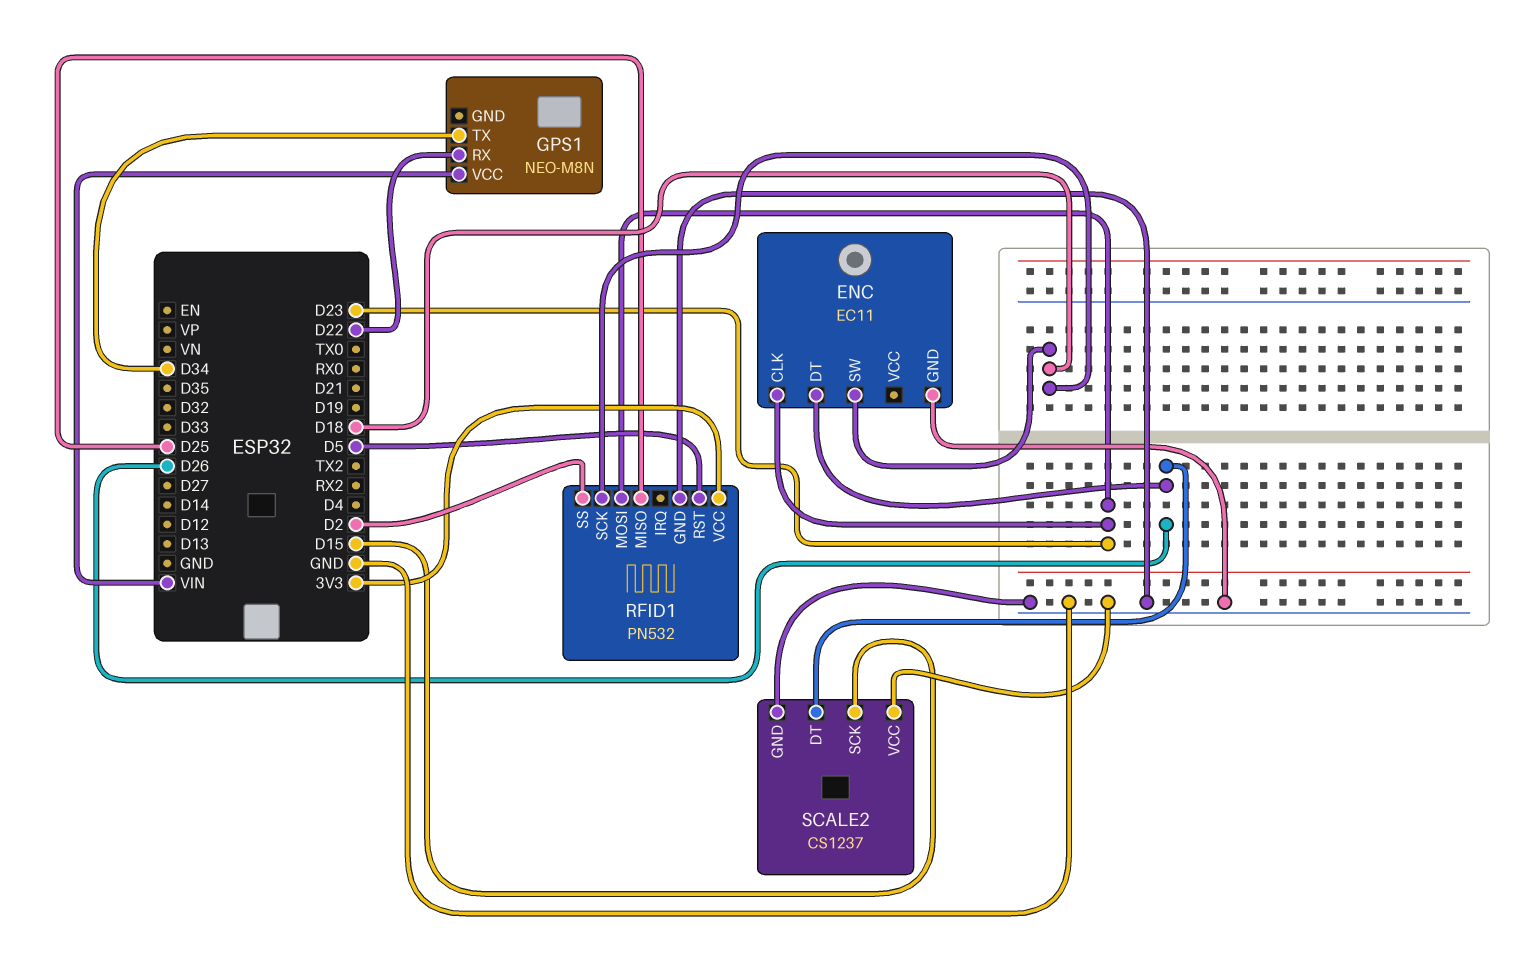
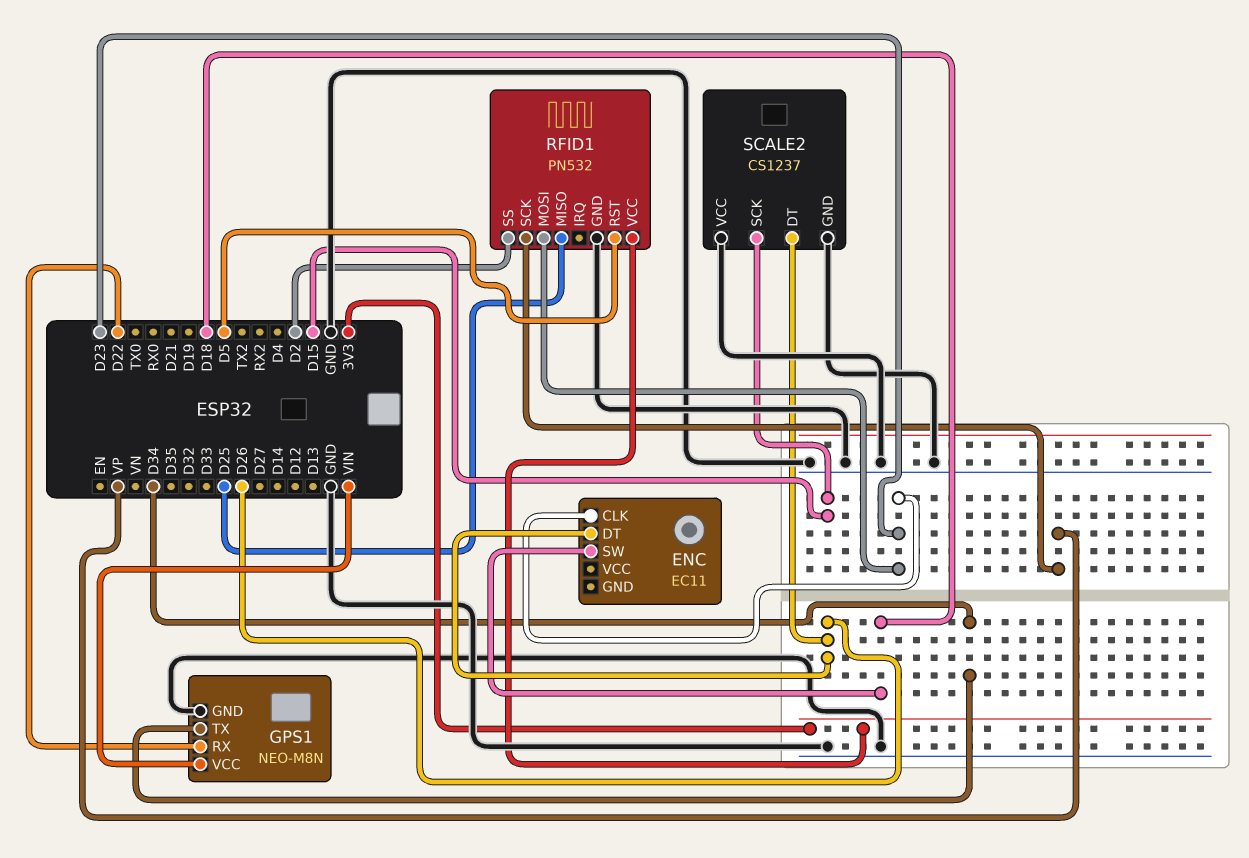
ENC pin GND: GND -> none
GPS1 pin GND: none -> GND
RFID1 pin SCK: D18 -> VP

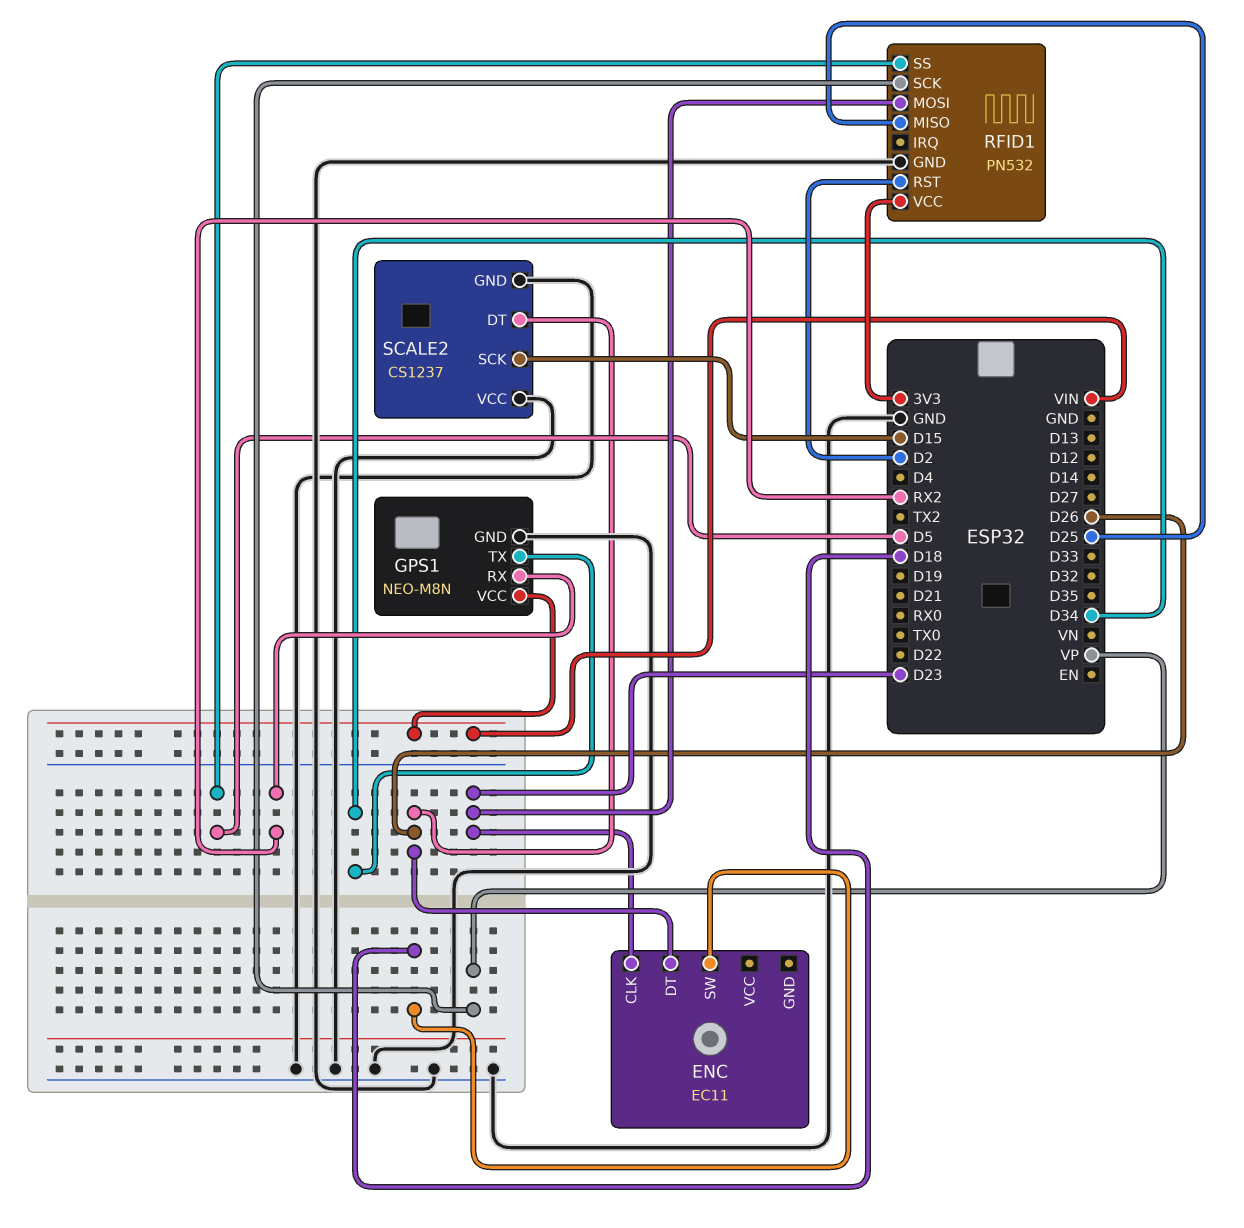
GPS1 pin RX: D22 -> RX2
RFID1 pin RST: D5 -> D2
RFID1 pin SS: D2 -> D5

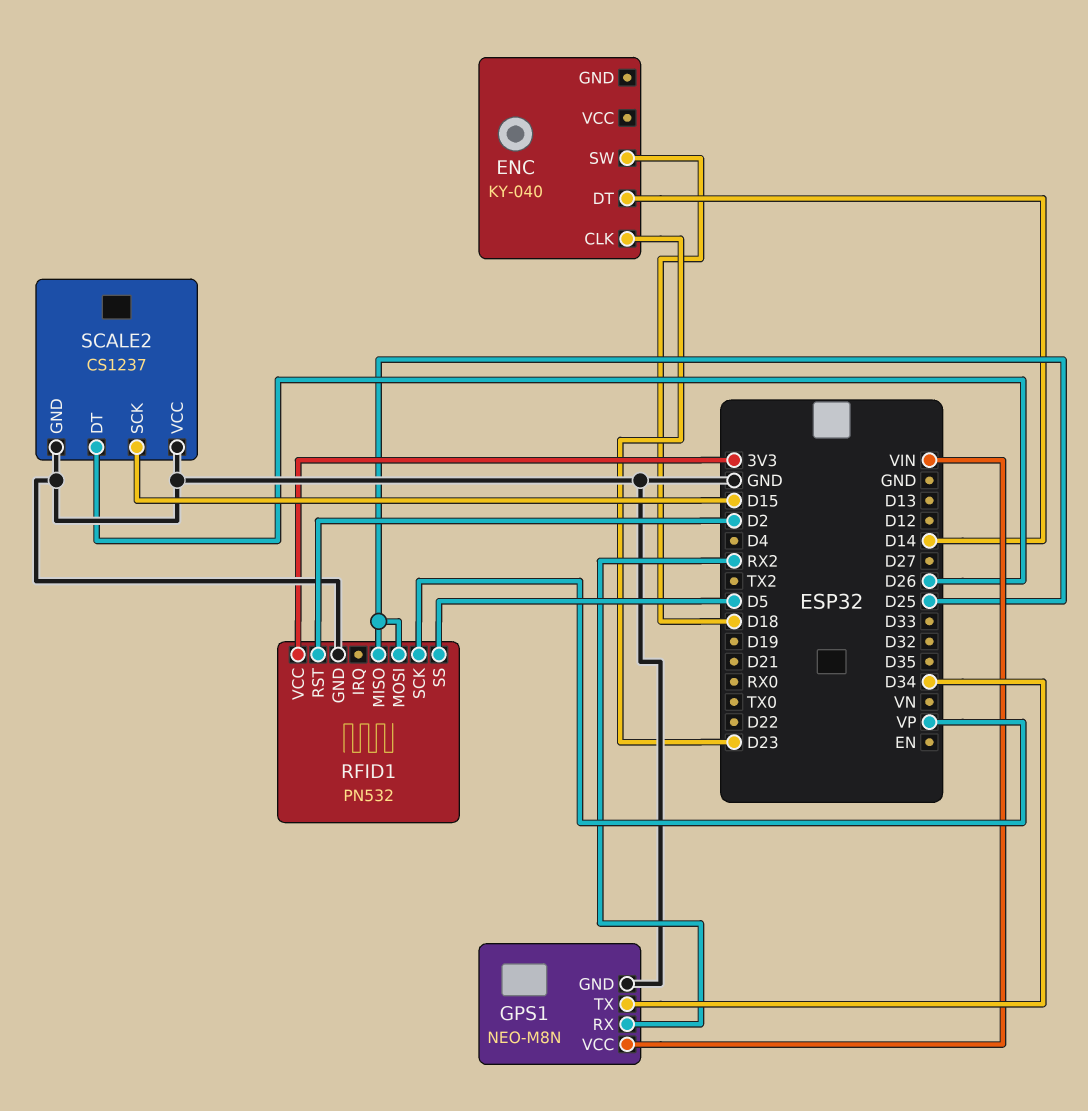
ENC: EC11 -> KY-040
ENC pin DT: D26 -> D14
RFID1 pin MOSI: D23 -> D25

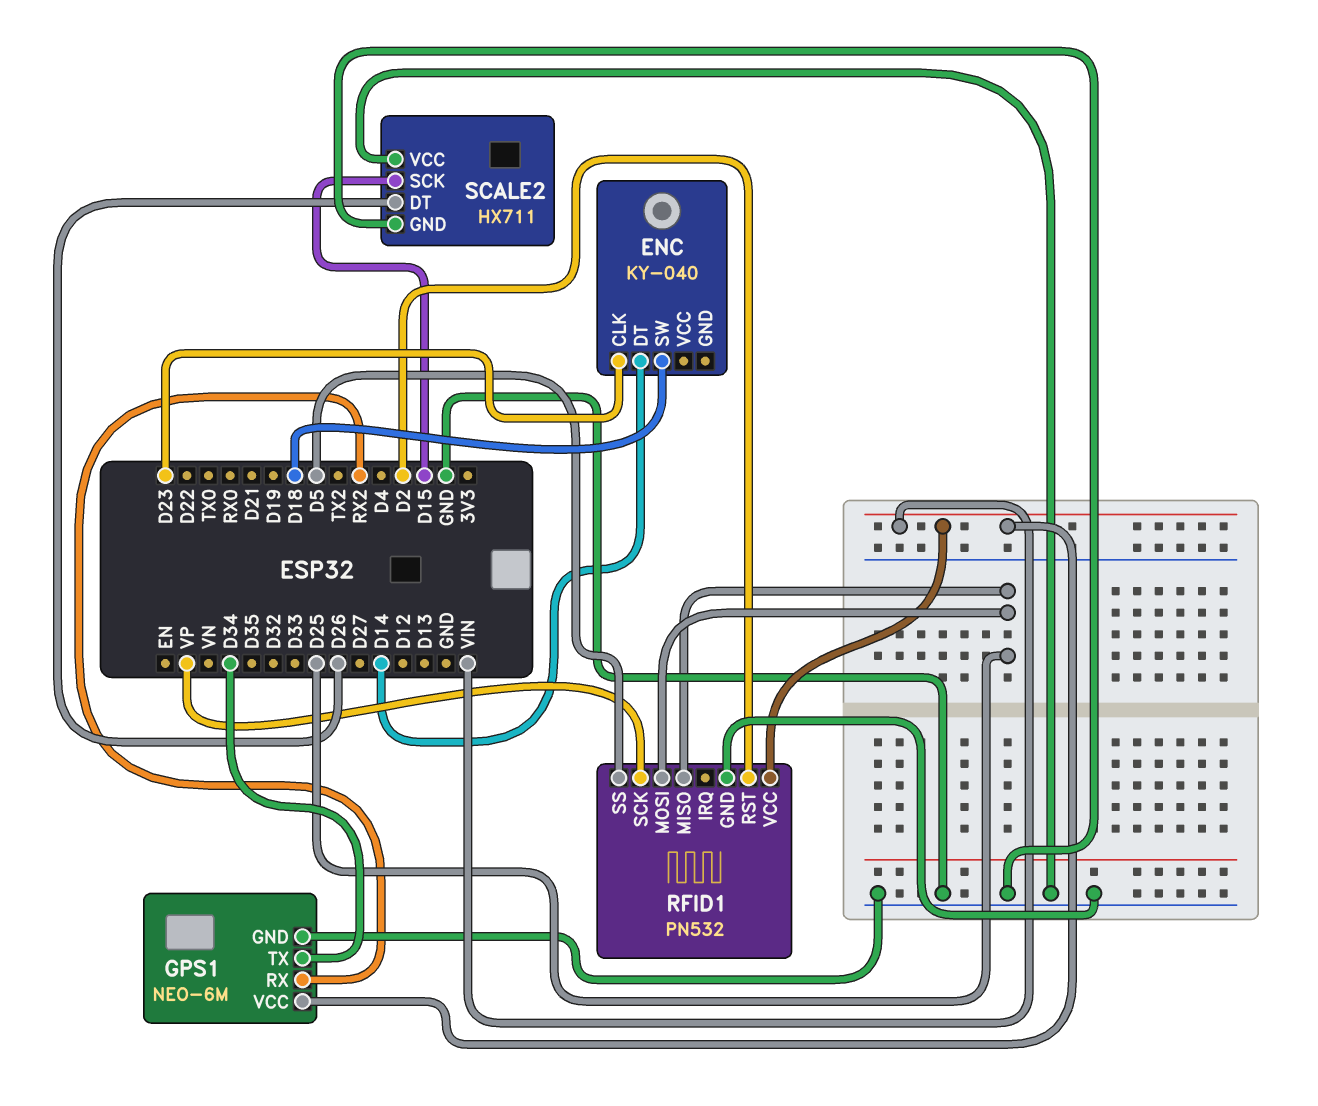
GPS1: NEO-M8N -> NEO-6M
RFID1 pin VCC: 3V3 -> VIN
SCALE2: CS1237 -> HX711

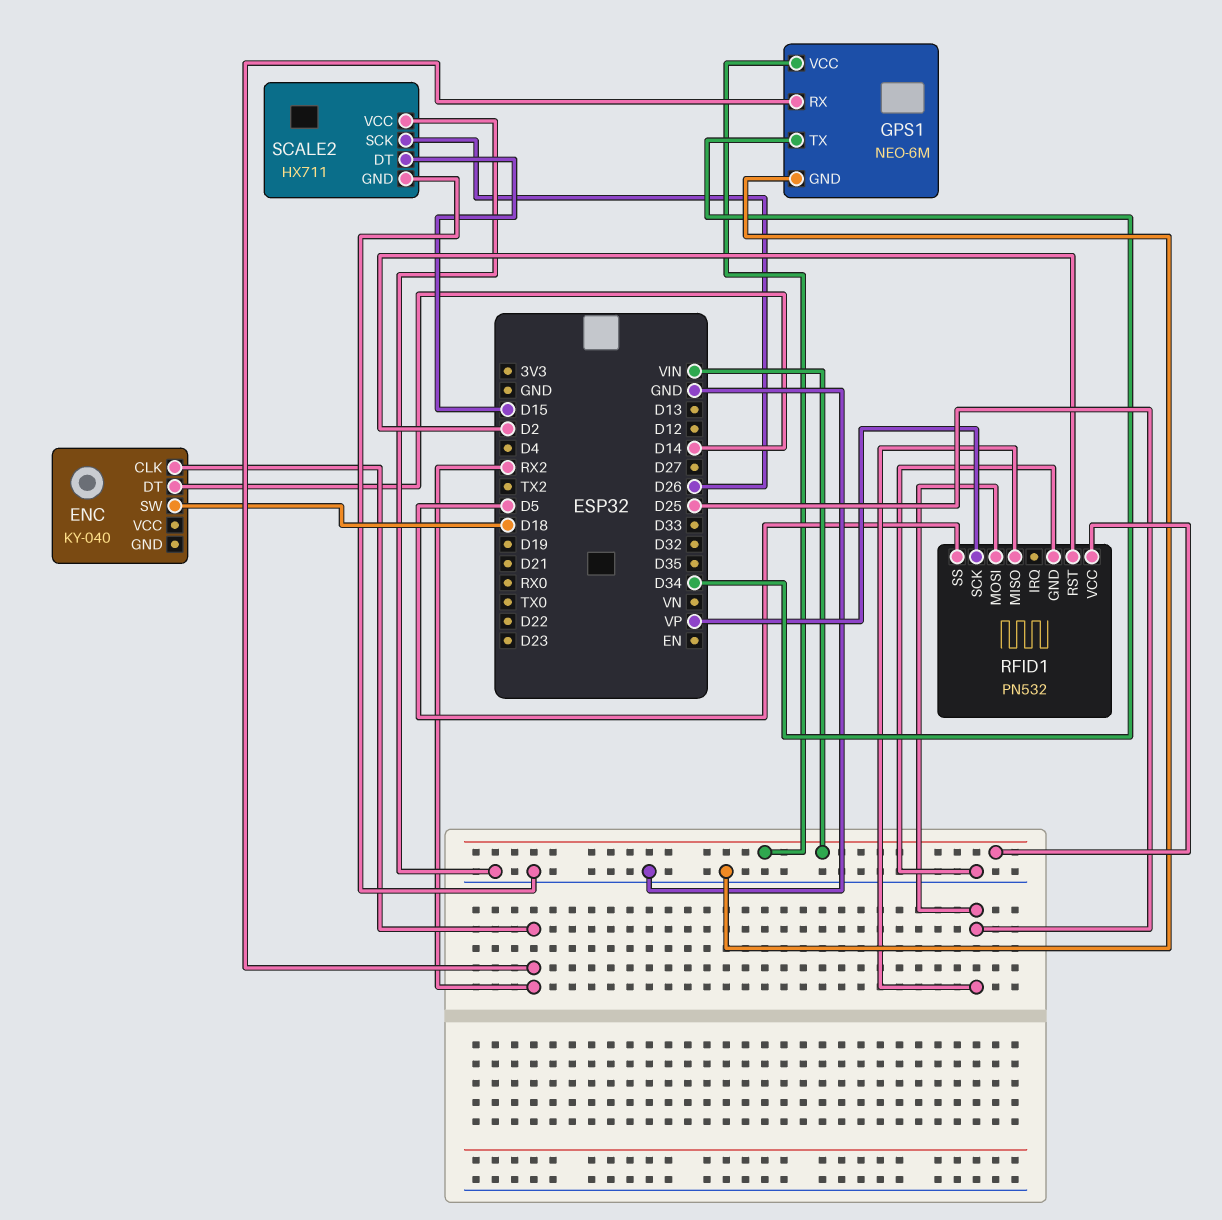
ENC pin CLK: D23 -> RX2
SCALE2 pin DT: D26 -> D15
SCALE2 pin SCK: D15 -> D26

